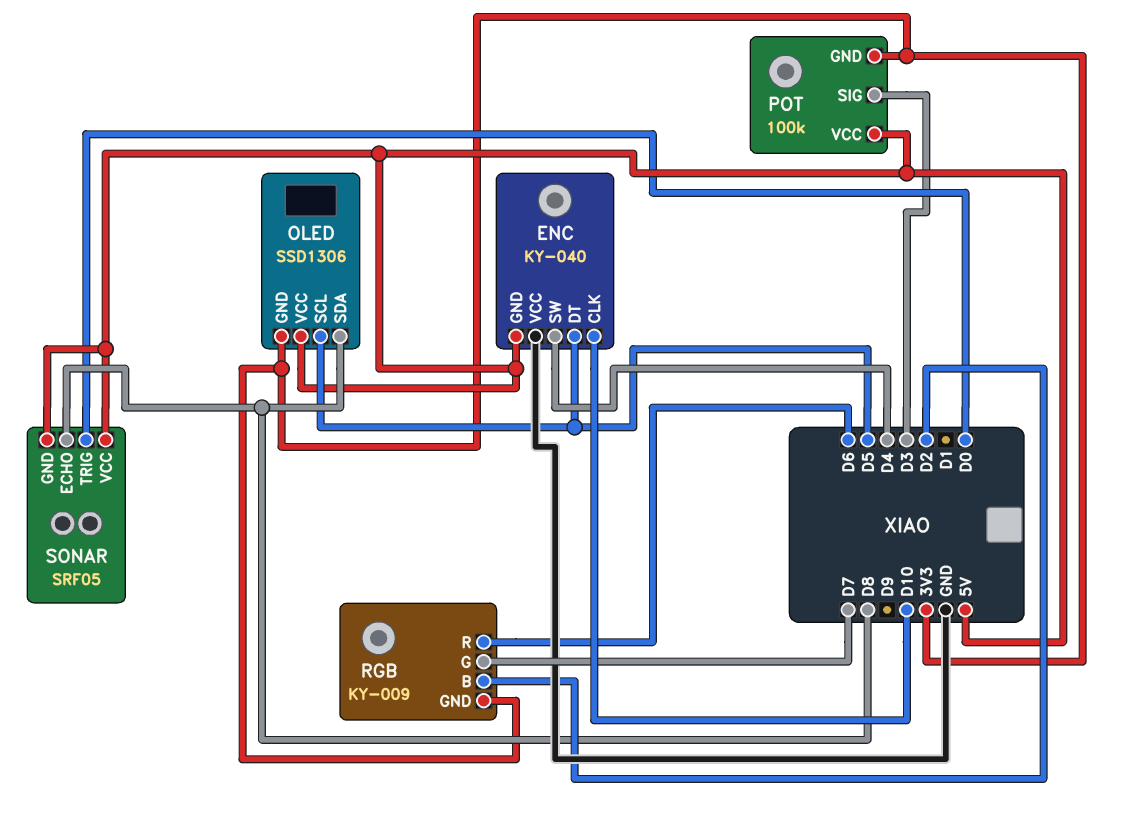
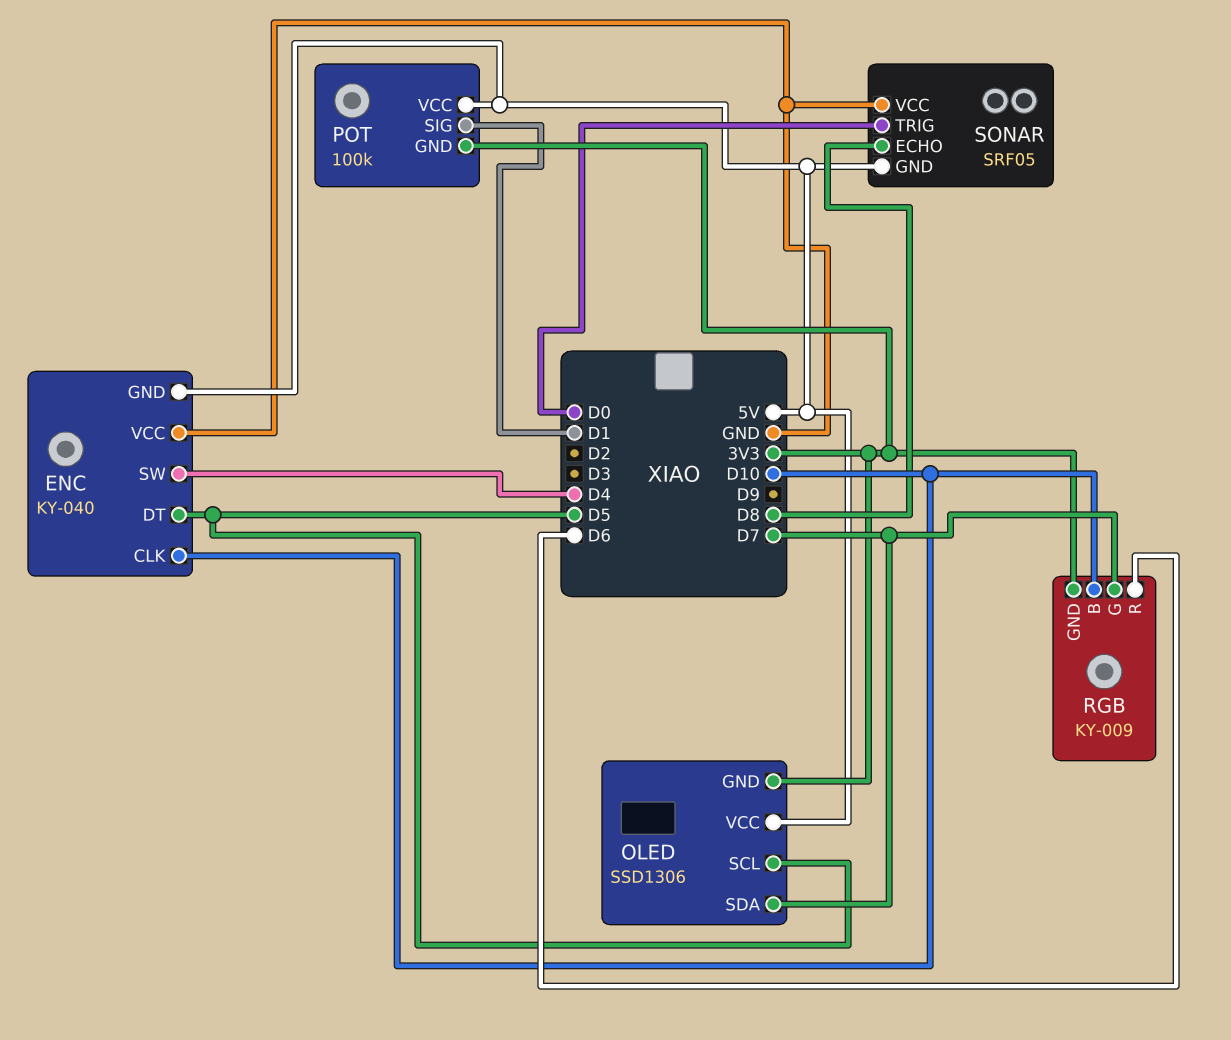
OLED pin SDA: D8 -> D7
POT pin SIG: D3 -> D1
RGB pin B: D2 -> D10
SONAR pin VCC: 5V -> GND

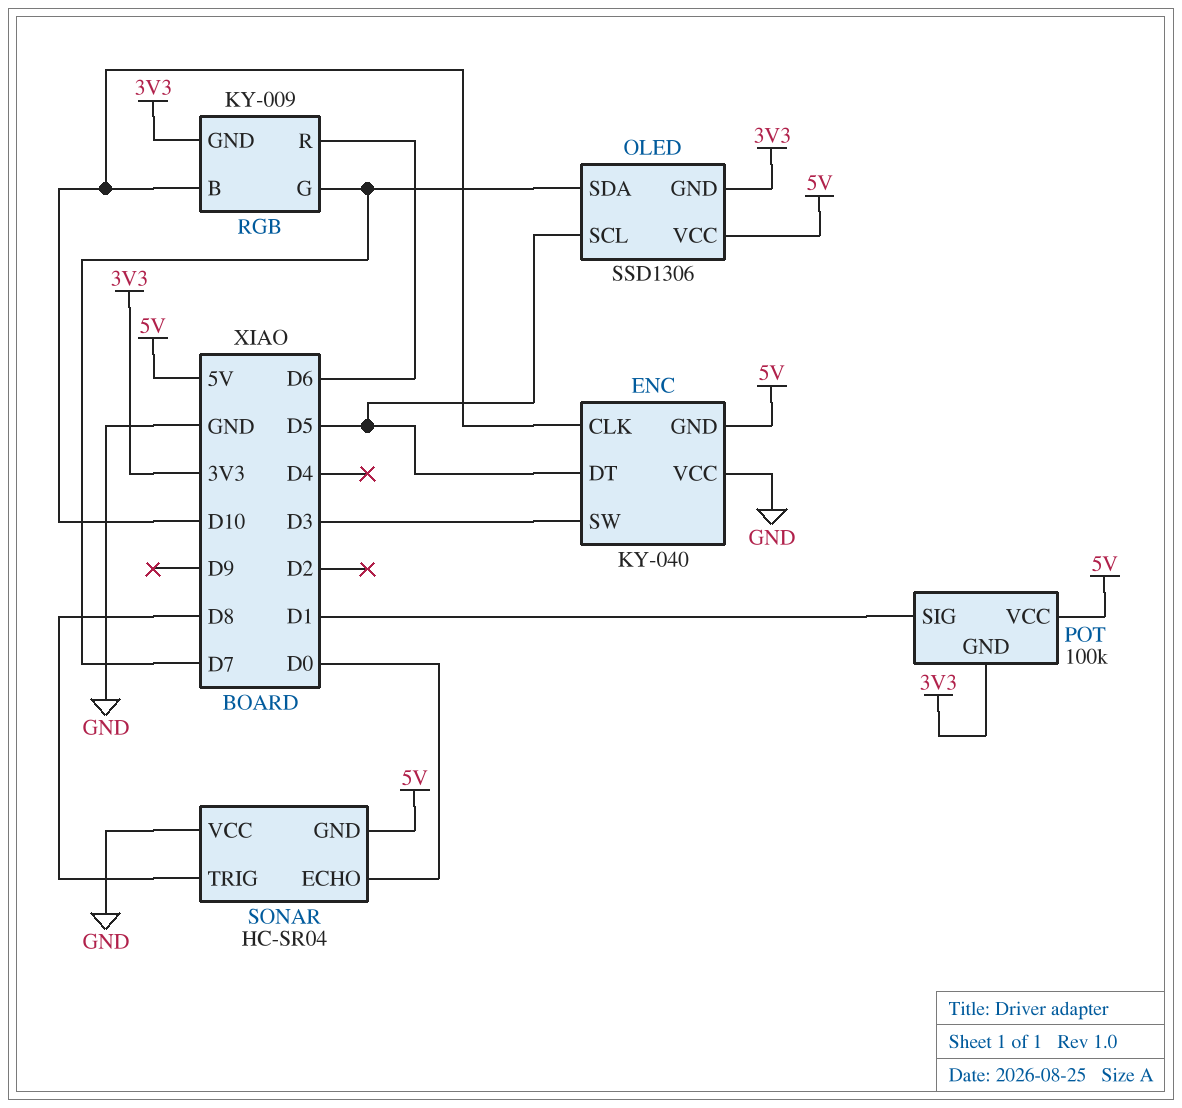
ENC pin SW: D4 -> D3
SONAR: SRF05 -> HC-SR04
SONAR pin ECHO: D8 -> D0
SONAR pin TRIG: D0 -> D8

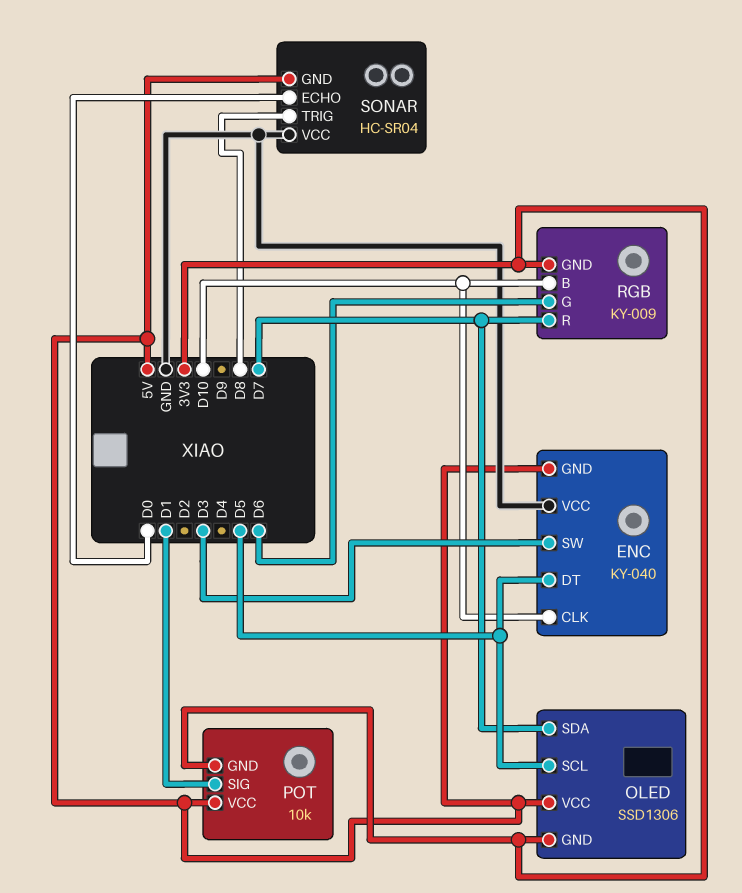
POT: 100k -> 10k
RGB pin G: D7 -> D6
RGB pin R: D6 -> D7

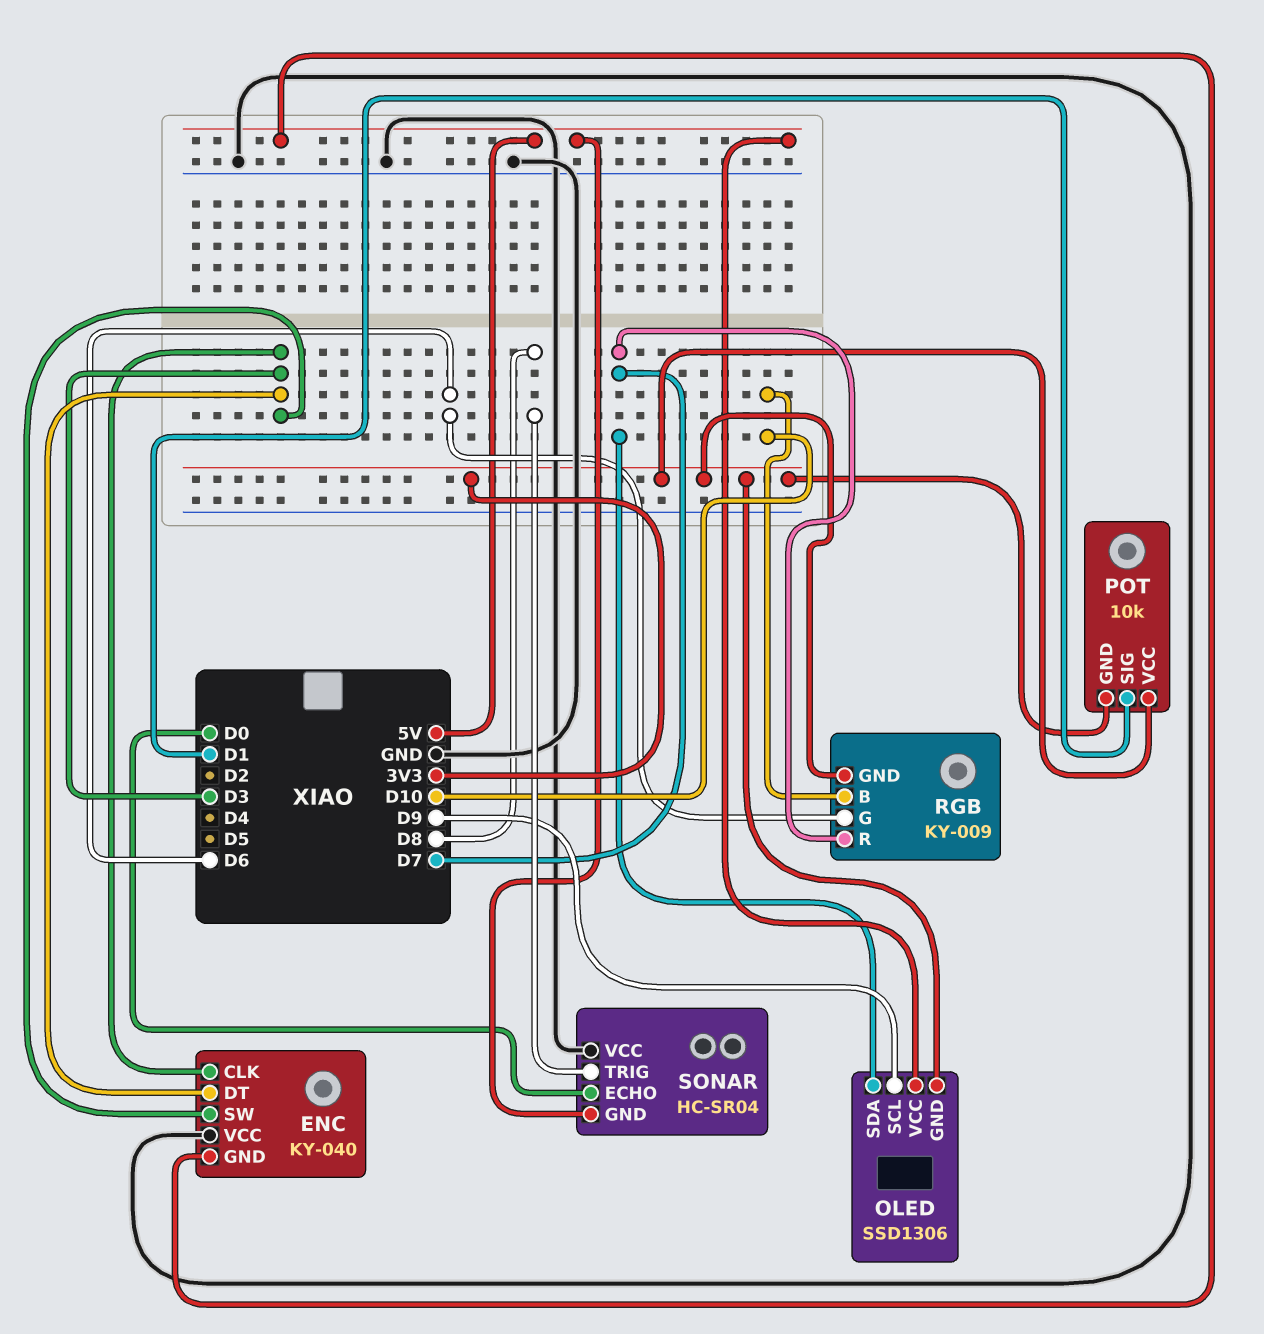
ENC pin CLK: D10 -> D3
ENC pin DT: D5 -> D3
OLED pin SCL: D5 -> D9
POT pin VCC: 5V -> 3V3

